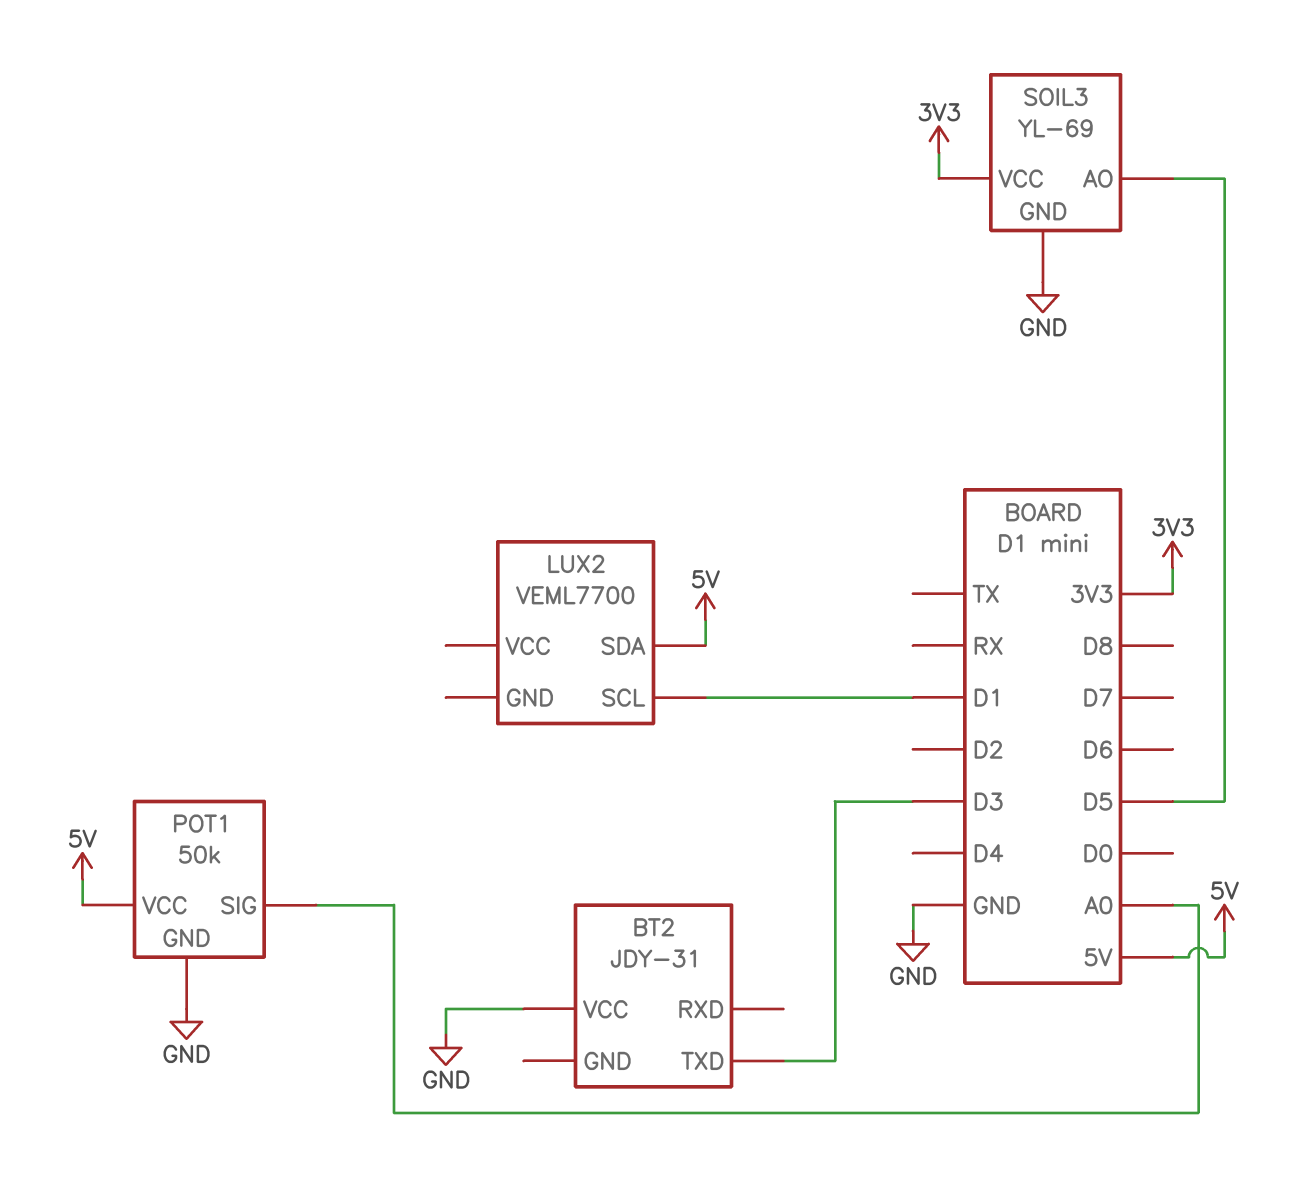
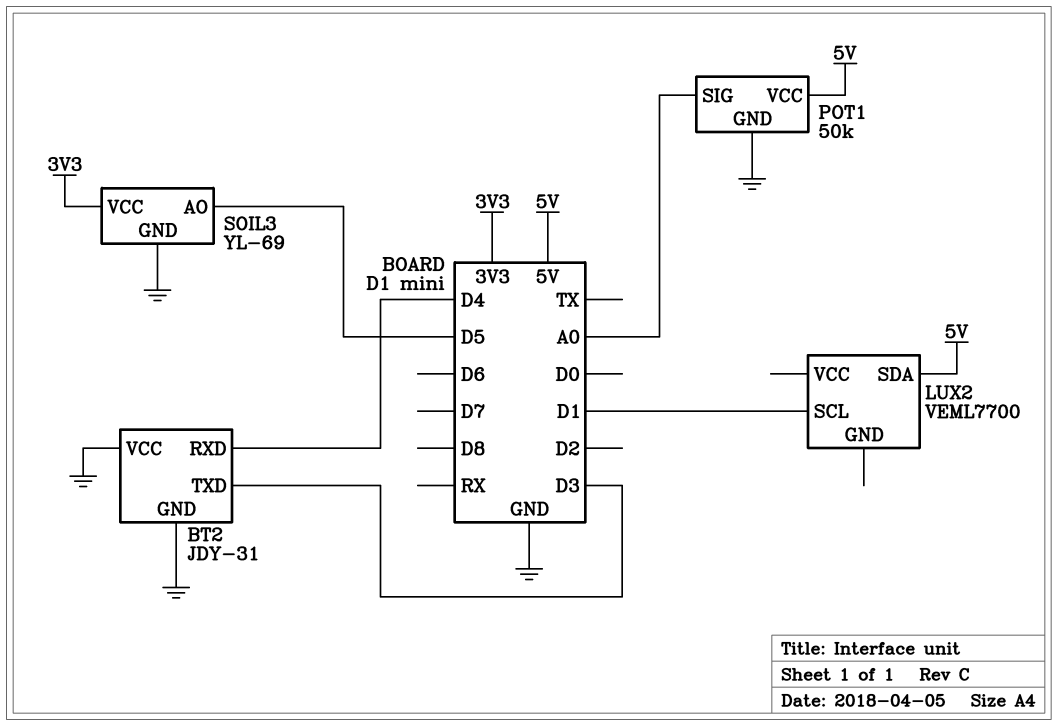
BT2 pin GND: none -> GND
BT2 pin RXD: none -> D4

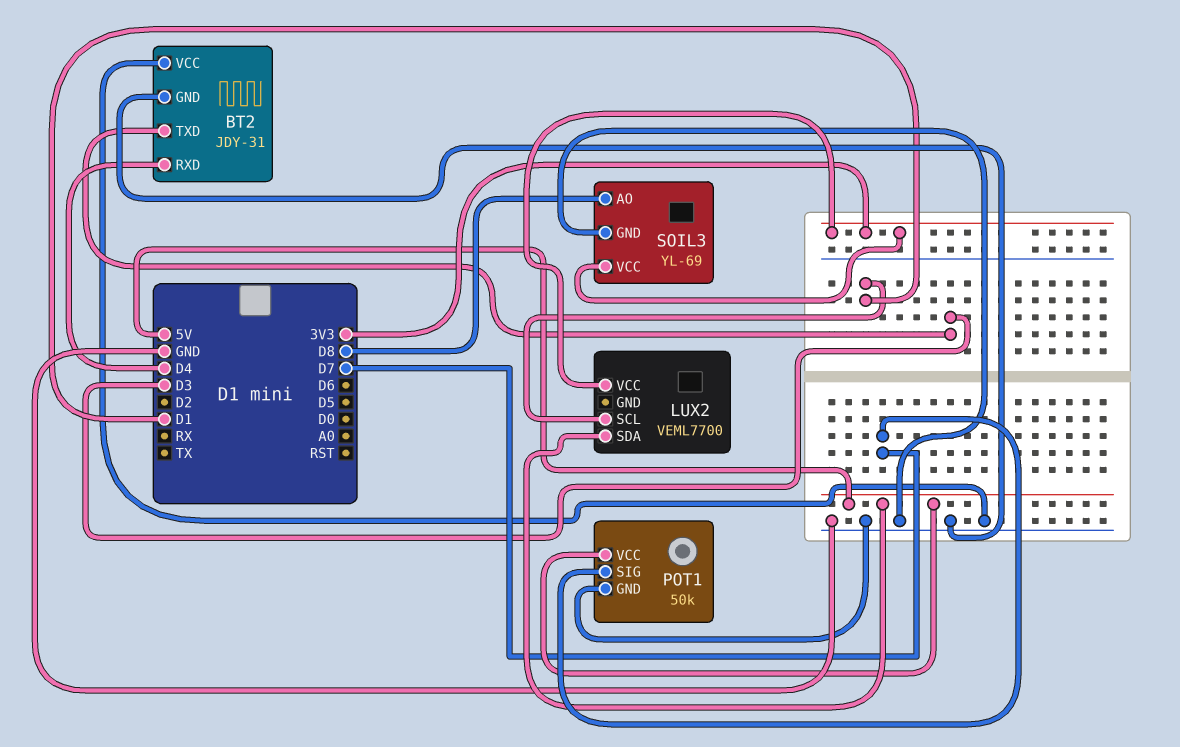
LUX2 pin VCC: none -> 3V3
POT1 pin SIG: A0 -> D7
SOIL3 pin AO: D5 -> D8

